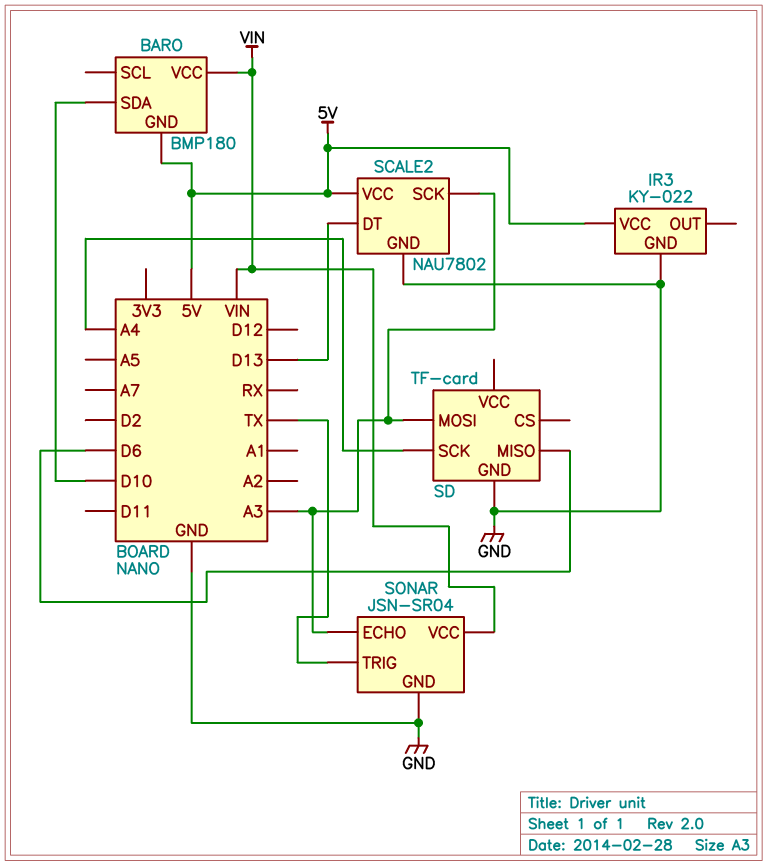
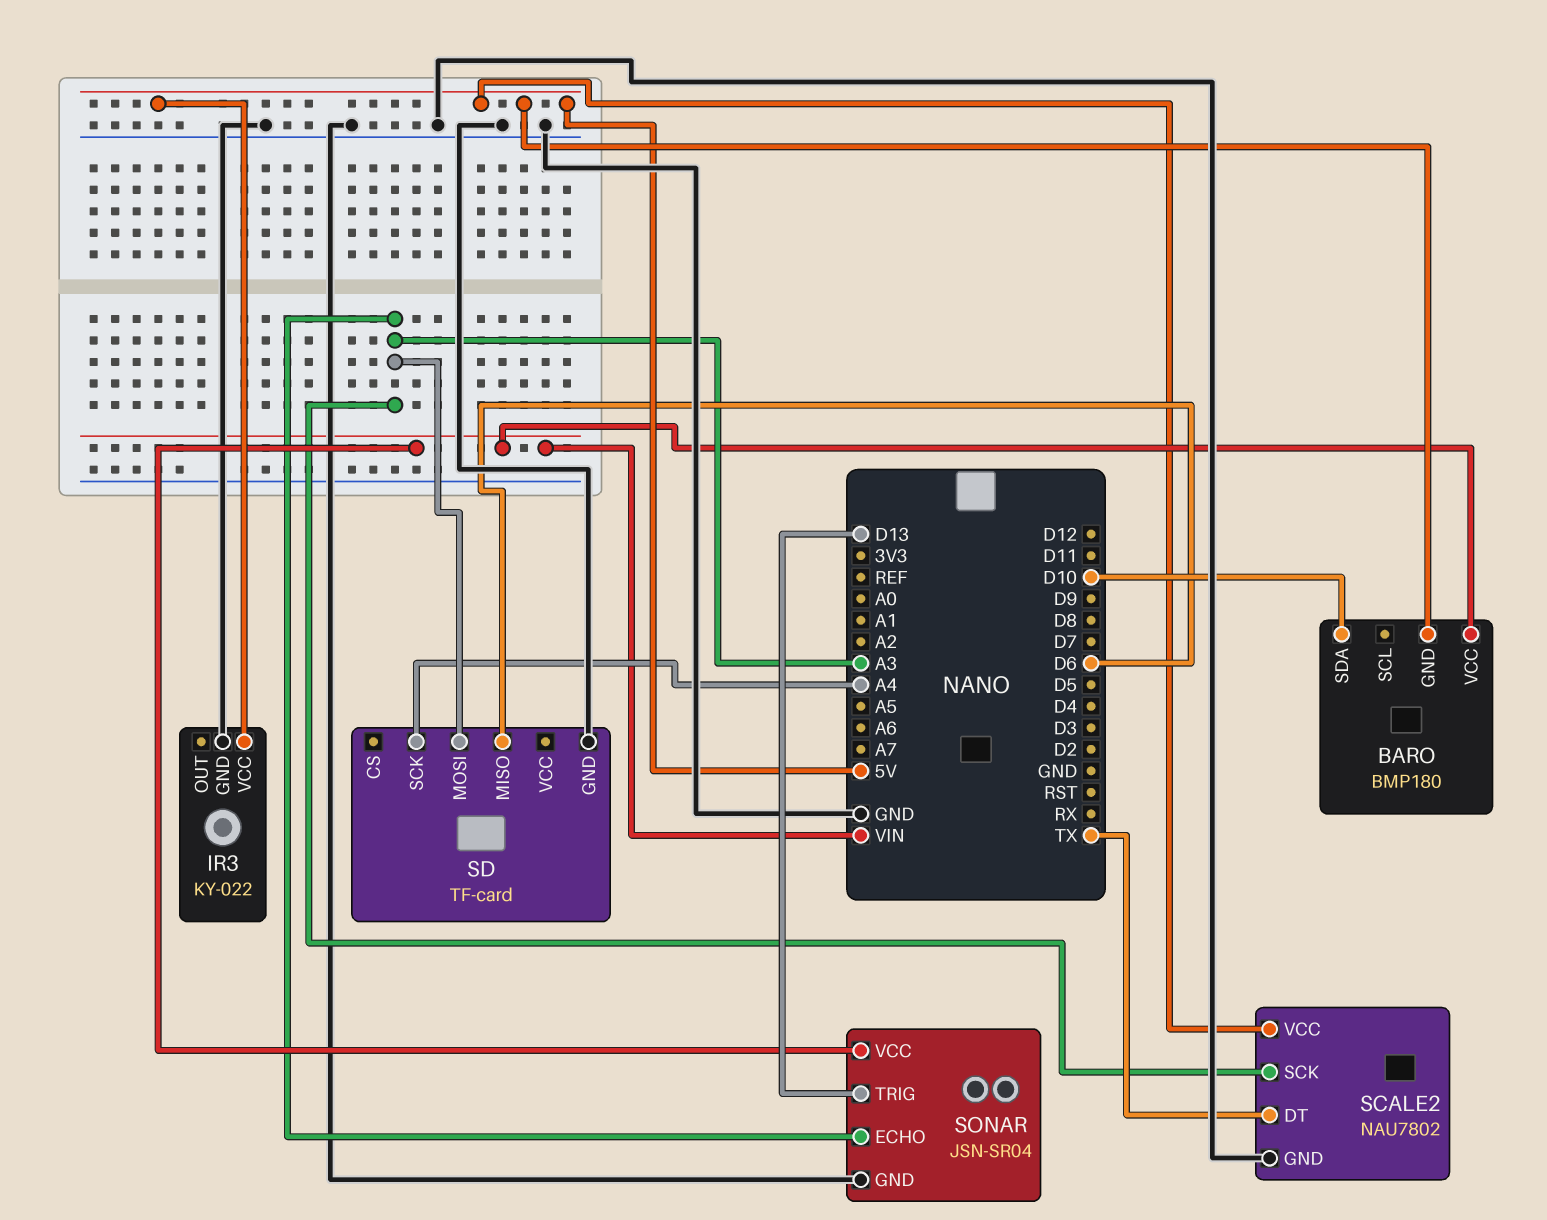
SCALE2 pin DT: D13 -> TX
SONAR pin TRIG: TX -> D13

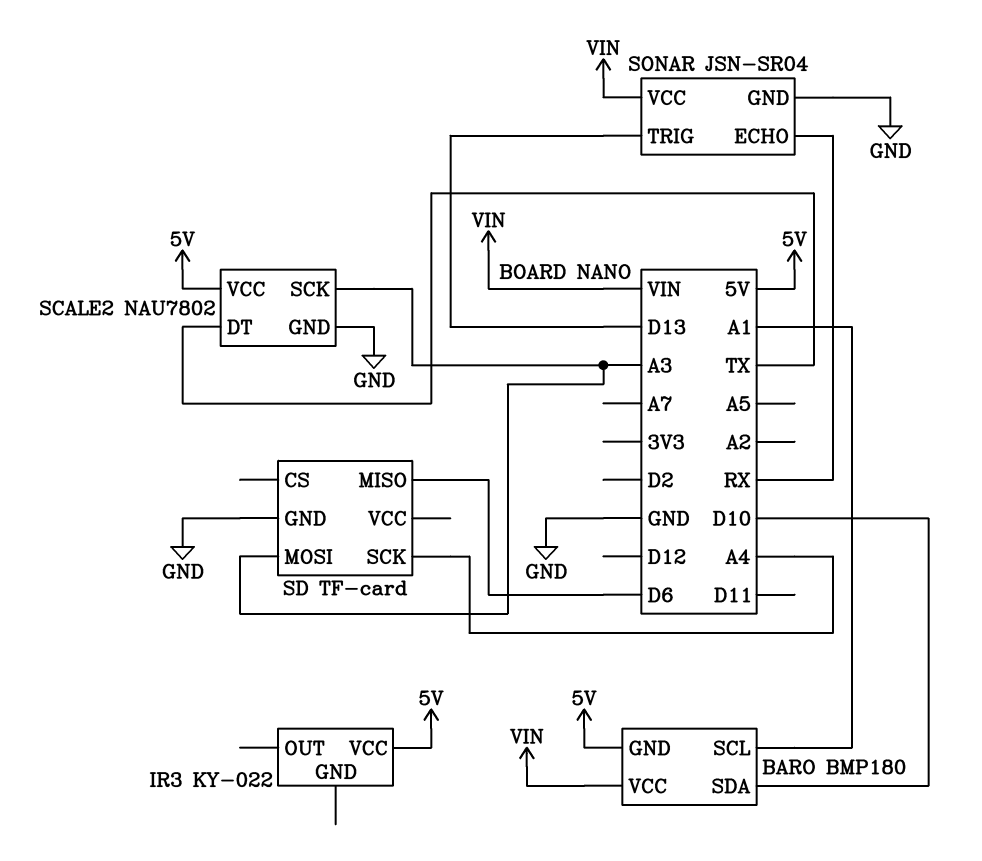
BARO pin SCL: none -> A1
IR3 pin GND: GND -> none
SONAR pin ECHO: A3 -> RX

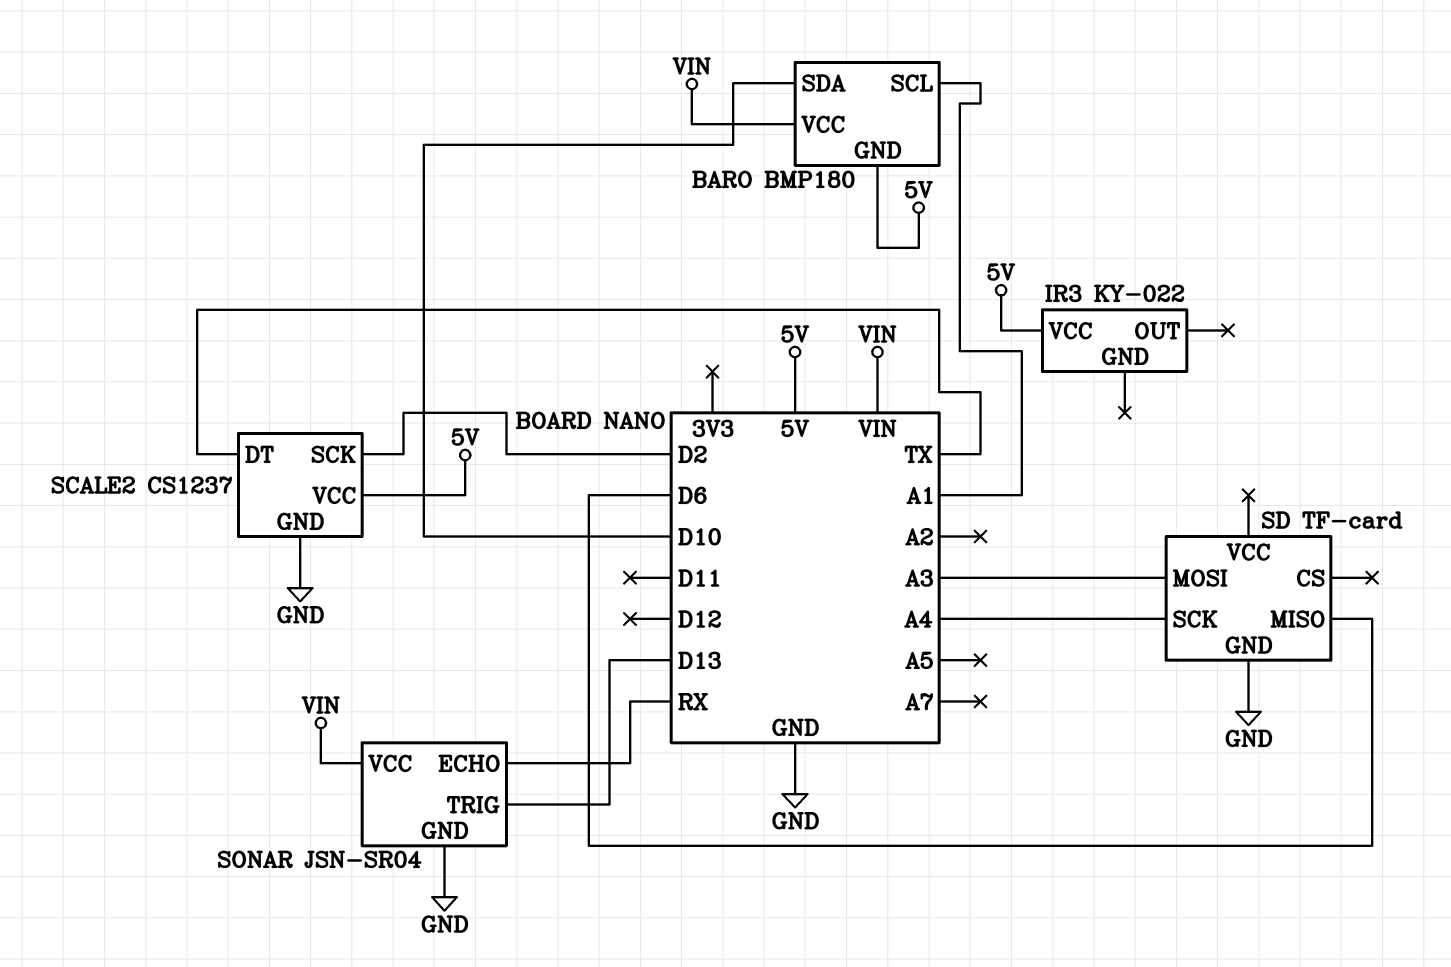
SCALE2: NAU7802 -> CS1237
SCALE2 pin SCK: A3 -> D2

